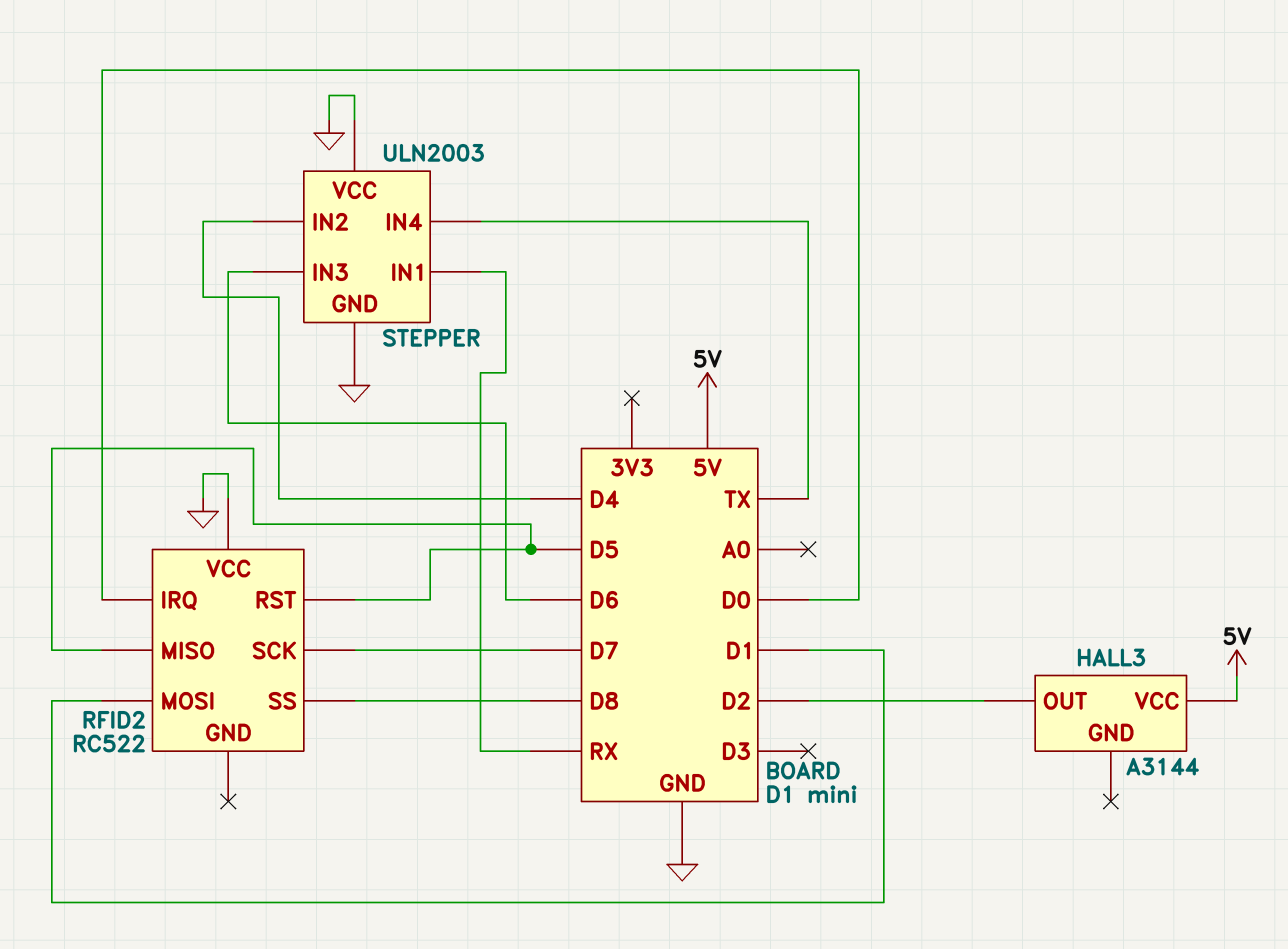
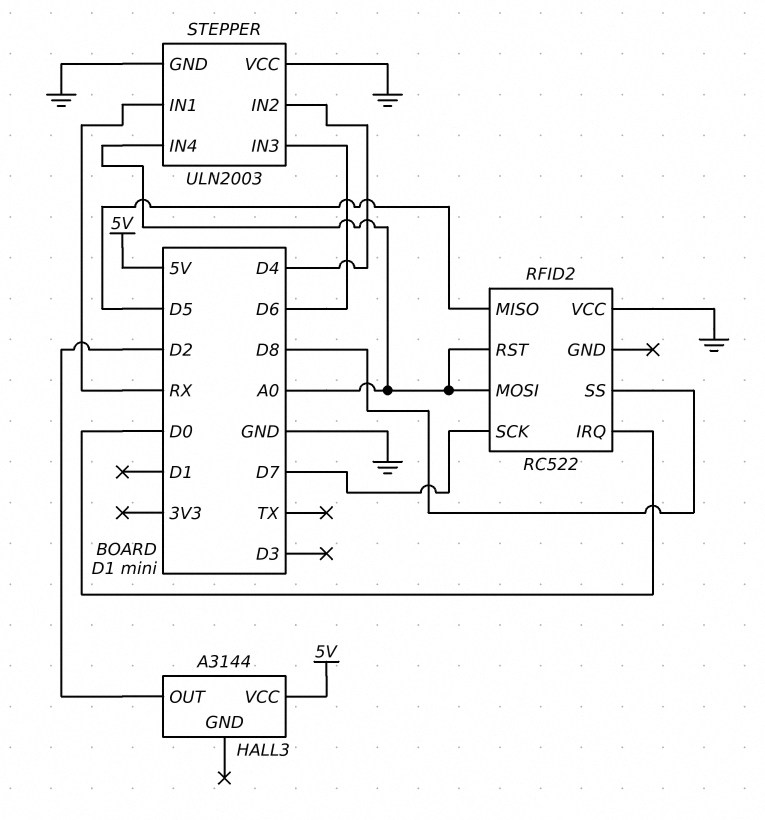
RFID2 pin MOSI: D1 -> A0
RFID2 pin RST: D5 -> A0
STEPPER pin IN4: TX -> A0

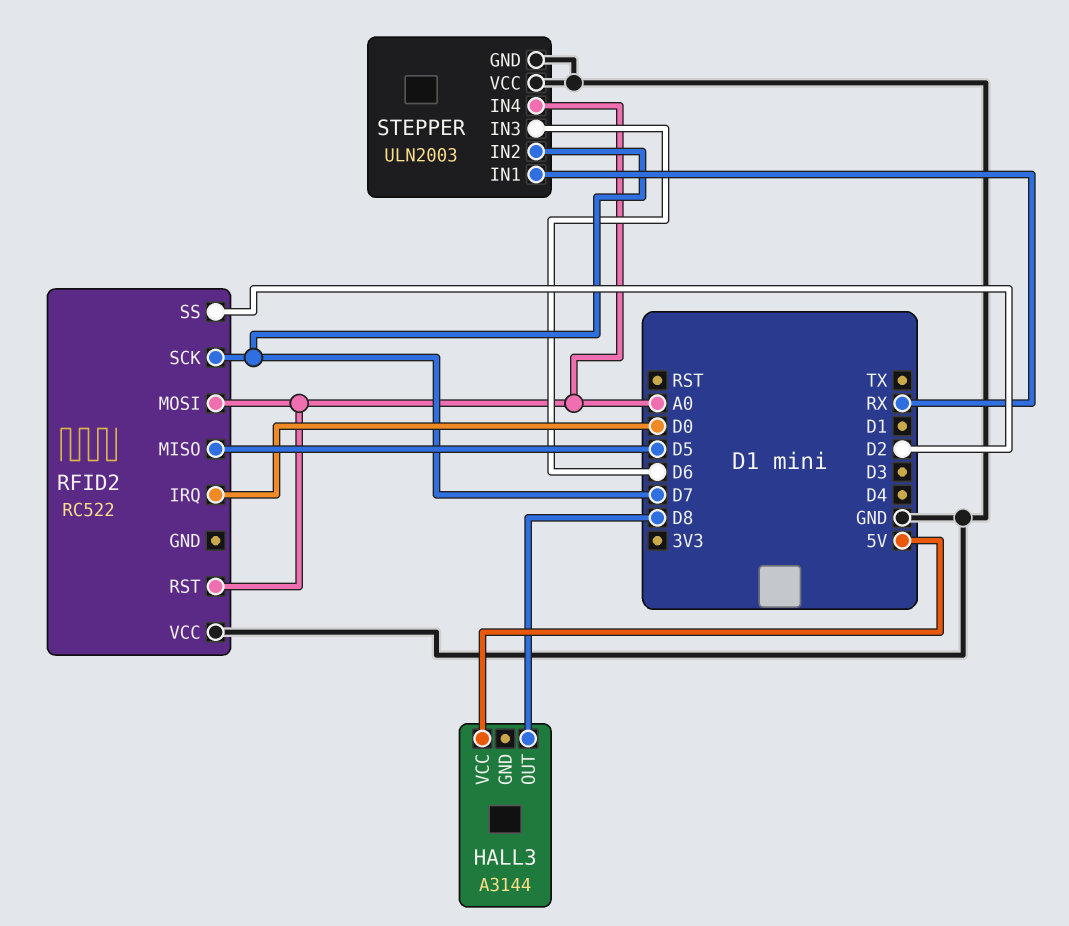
HALL3 pin OUT: D2 -> D8
RFID2 pin SS: D8 -> D2
STEPPER pin IN2: D4 -> D7

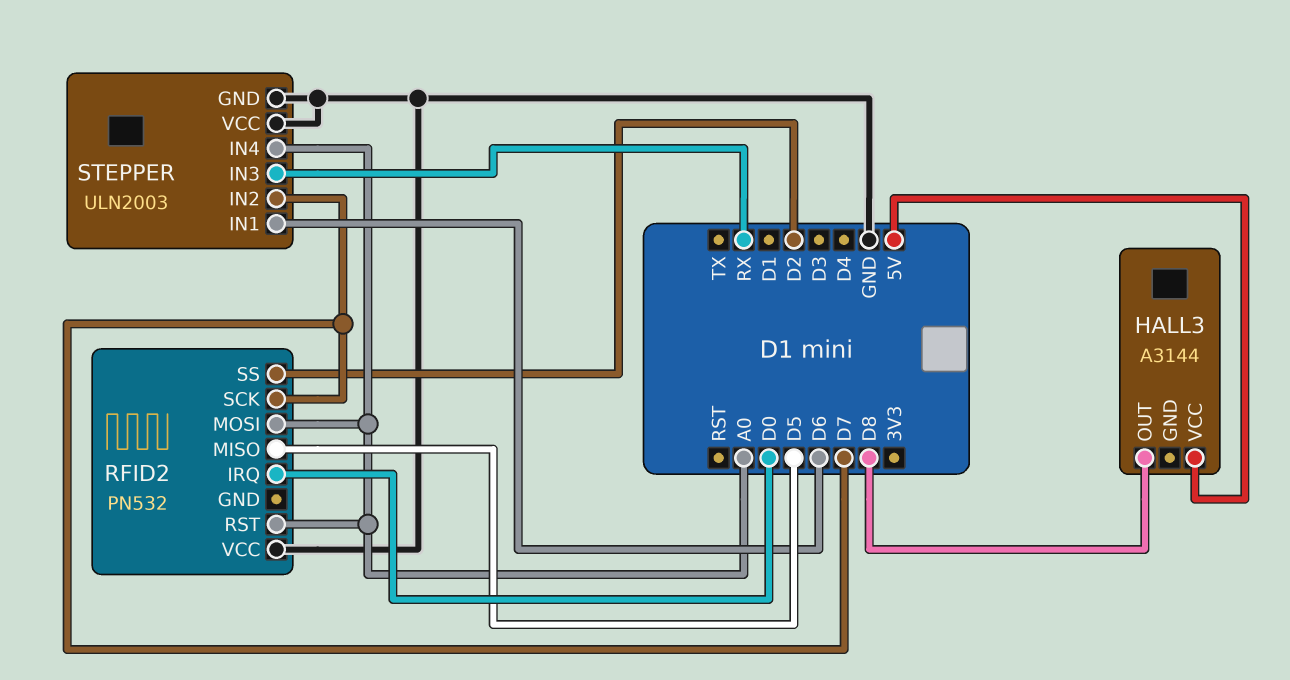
RFID2: RC522 -> PN532
STEPPER pin IN1: RX -> D6
STEPPER pin IN3: D6 -> RX

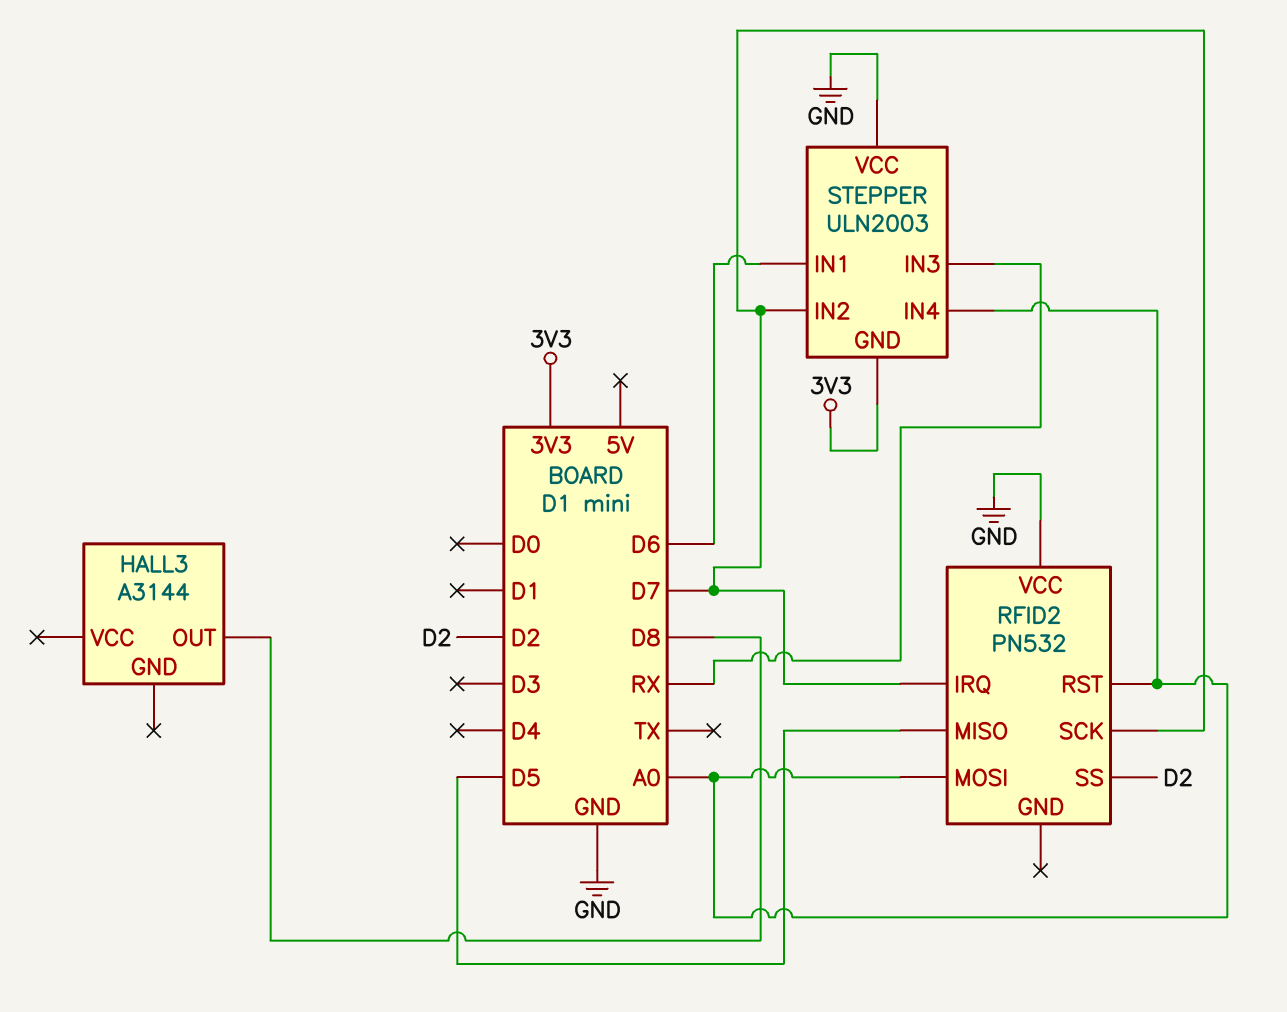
HALL3 pin VCC: 5V -> none
RFID2 pin IRQ: D0 -> D7
STEPPER pin GND: GND -> 3V3

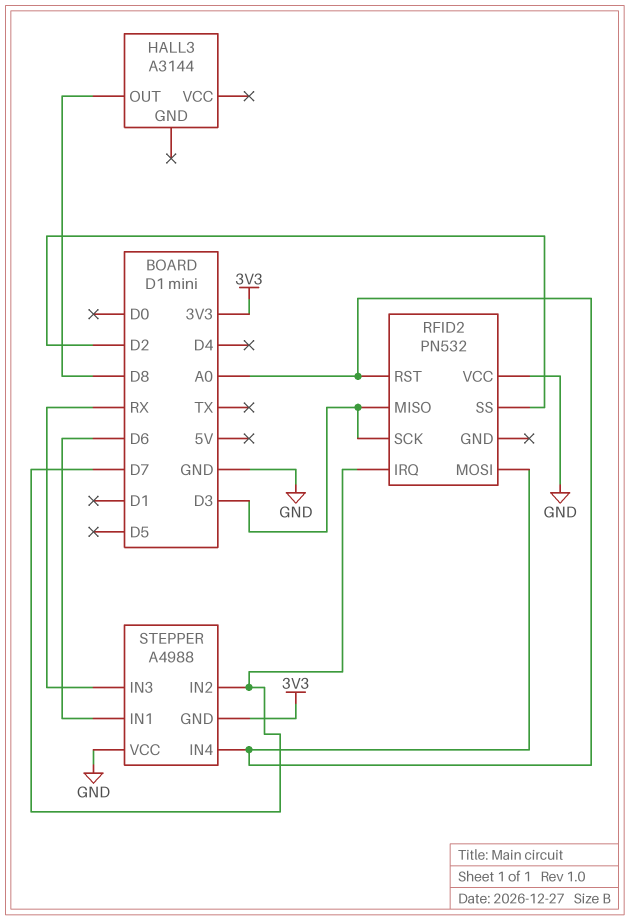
RFID2 pin MISO: D5 -> D3
RFID2 pin SCK: D7 -> D3
STEPPER: ULN2003 -> A4988

